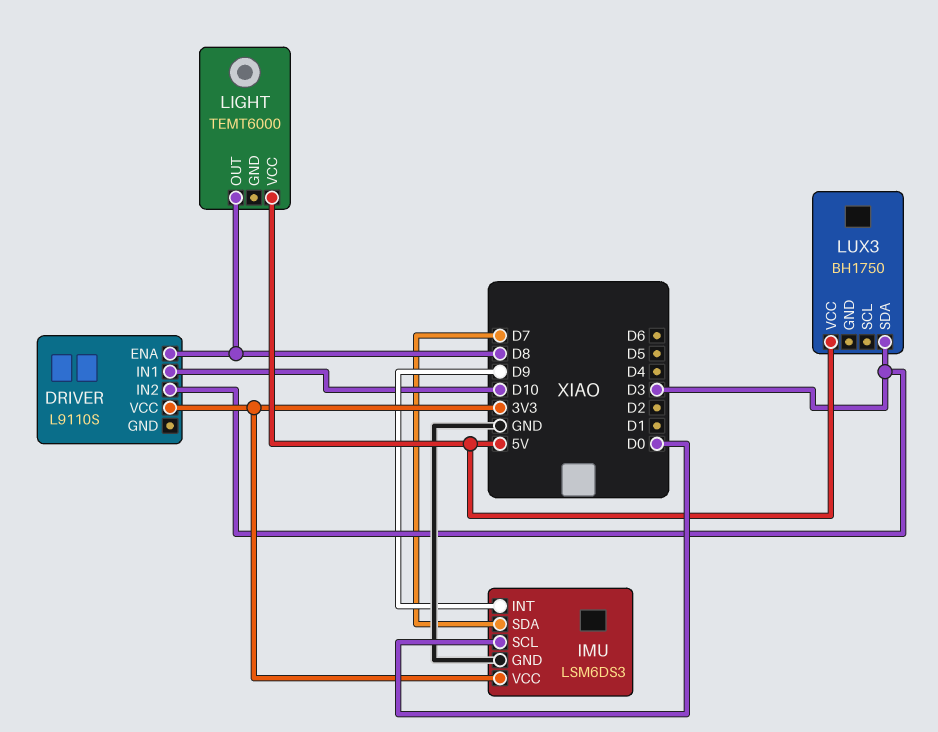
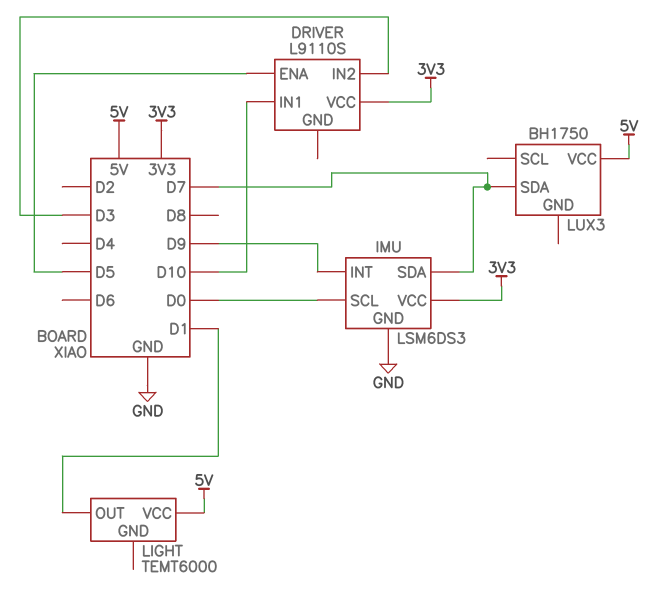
DRIVER pin ENA: D8 -> D5
LIGHT pin OUT: D8 -> D1
LUX3 pin SDA: D3 -> D7

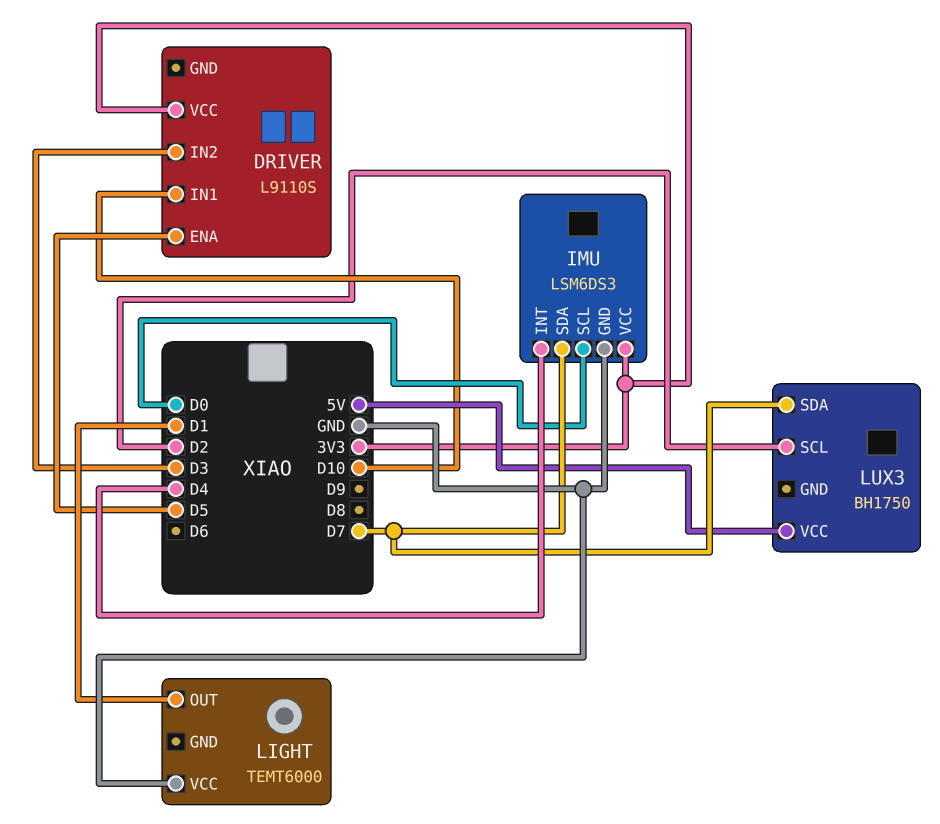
IMU pin INT: D9 -> D4
LIGHT pin VCC: 5V -> GND
LUX3 pin SCL: none -> D2

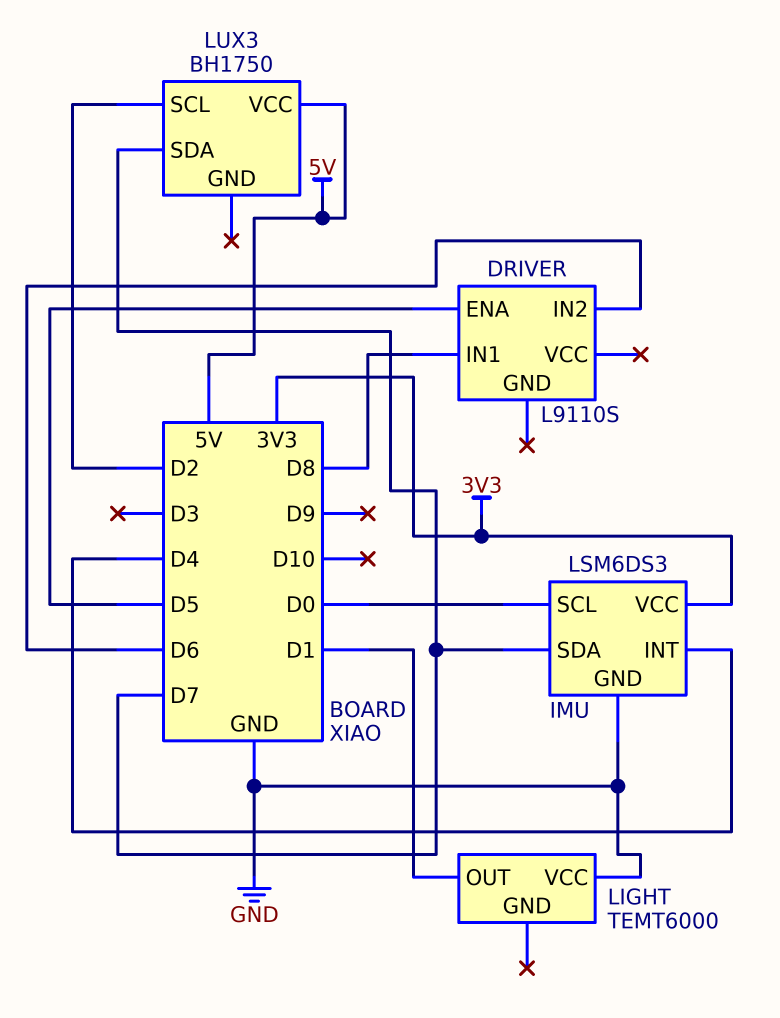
DRIVER pin IN1: D10 -> D8
DRIVER pin IN2: D3 -> D6
DRIVER pin VCC: 3V3 -> none

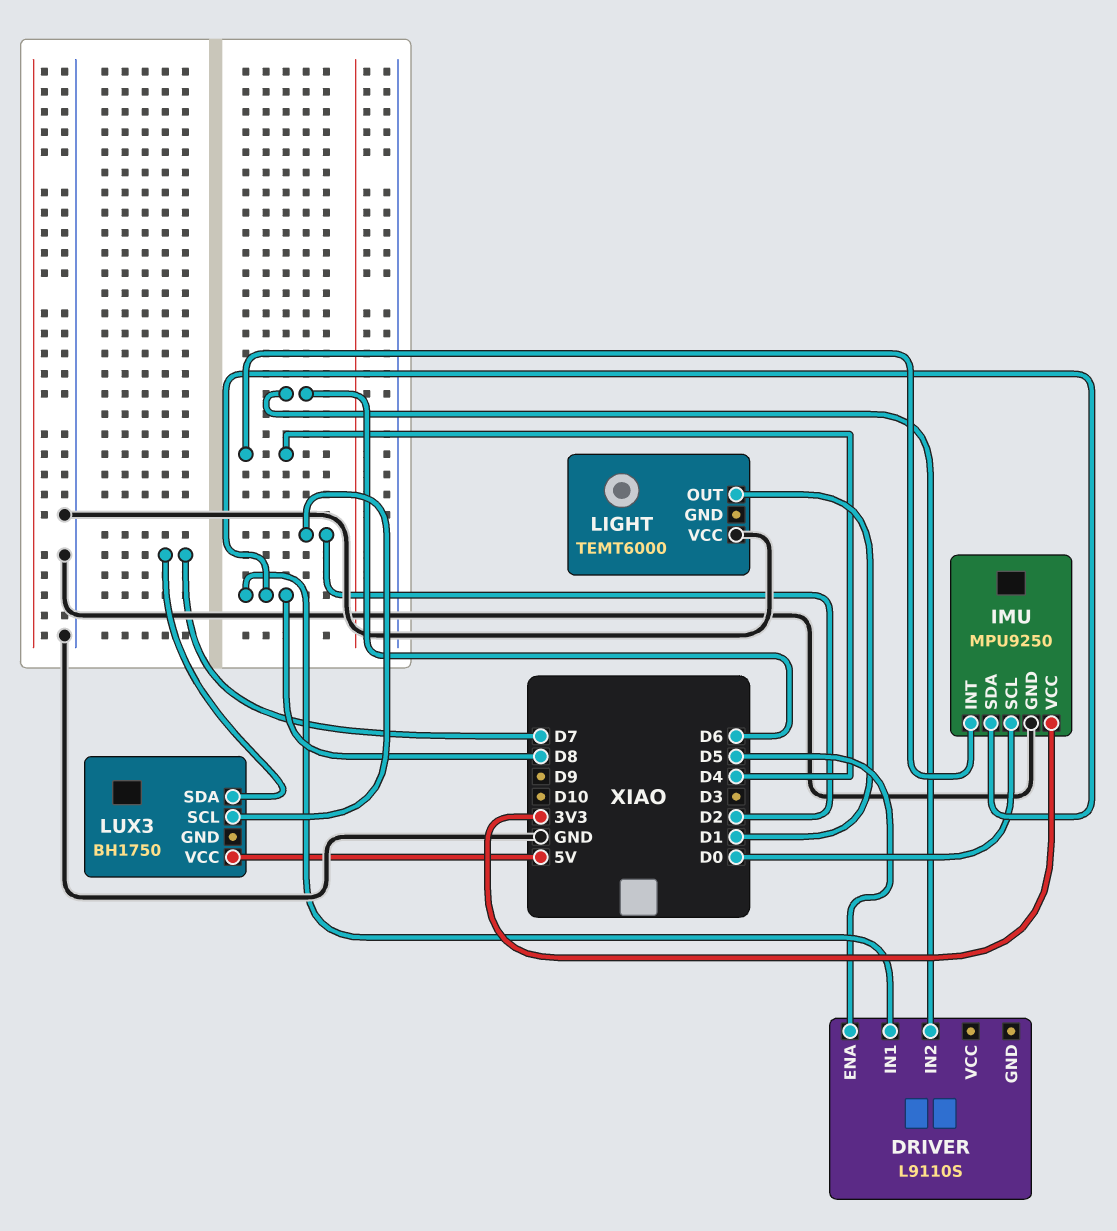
IMU: LSM6DS3 -> MPU9250
IMU pin SDA: D7 -> D8

